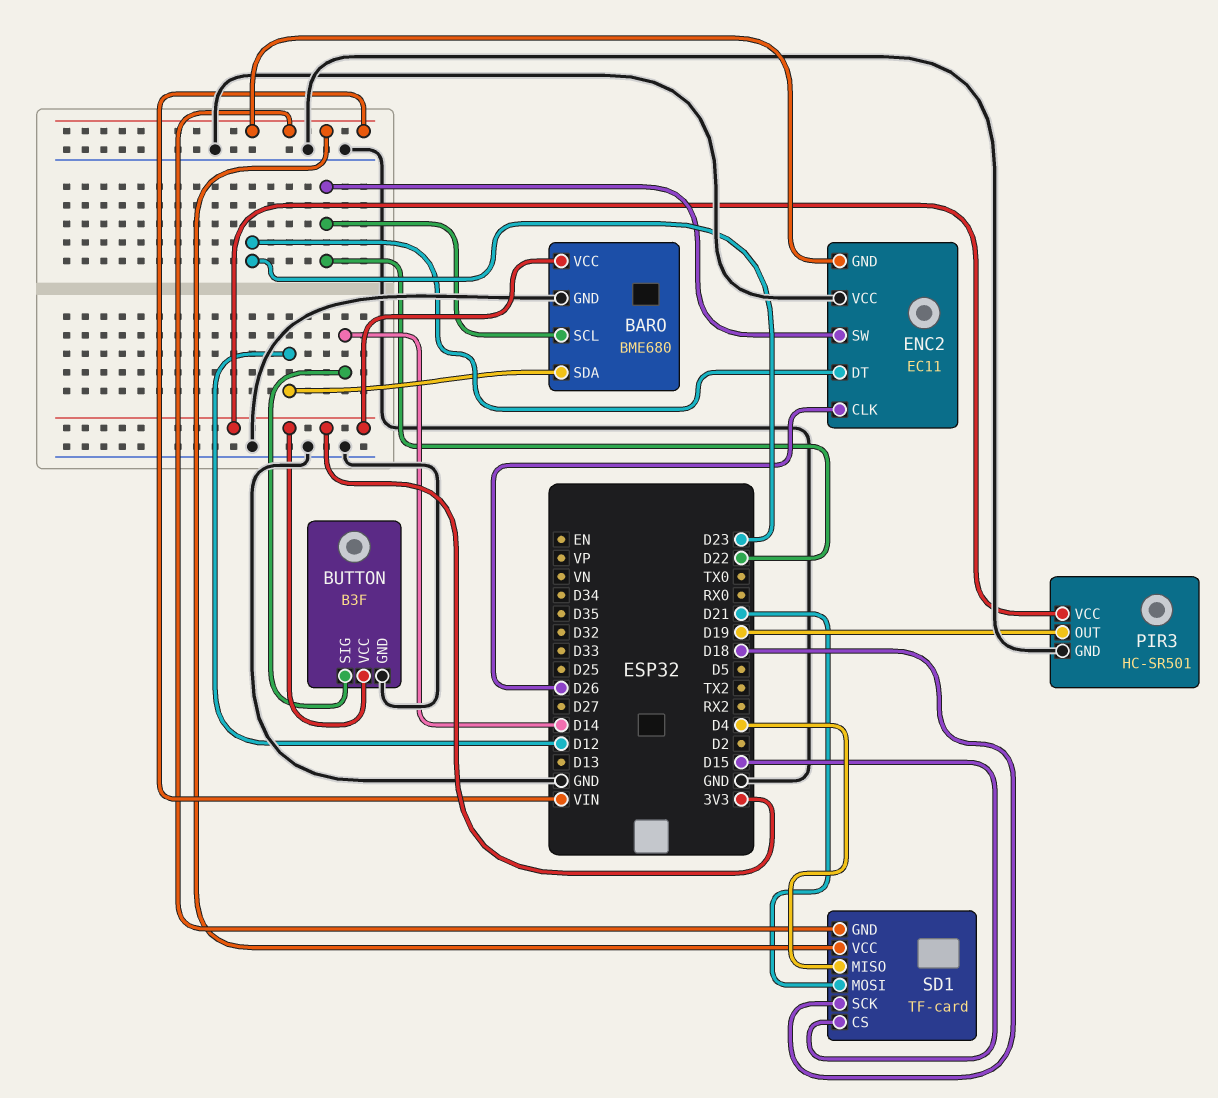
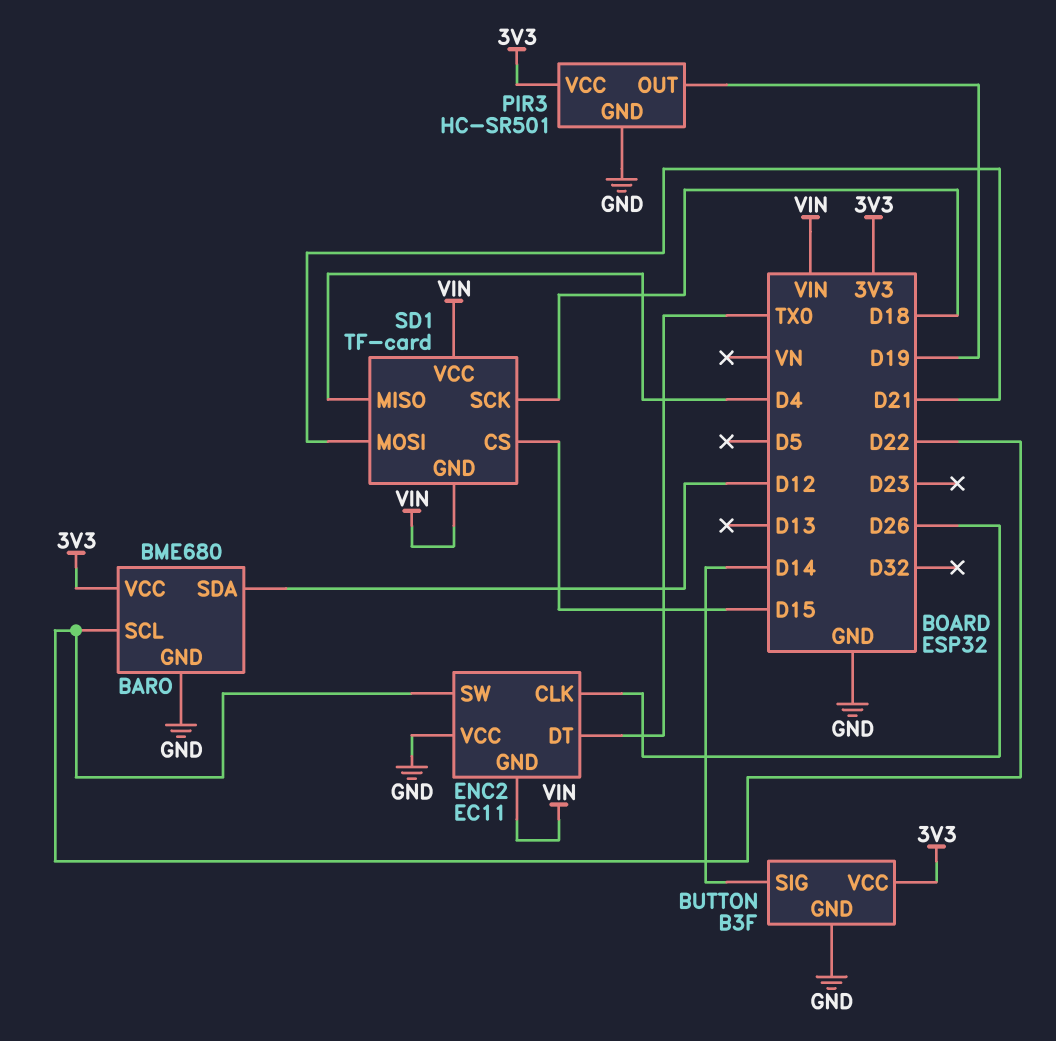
ENC2 pin DT: D23 -> TX0

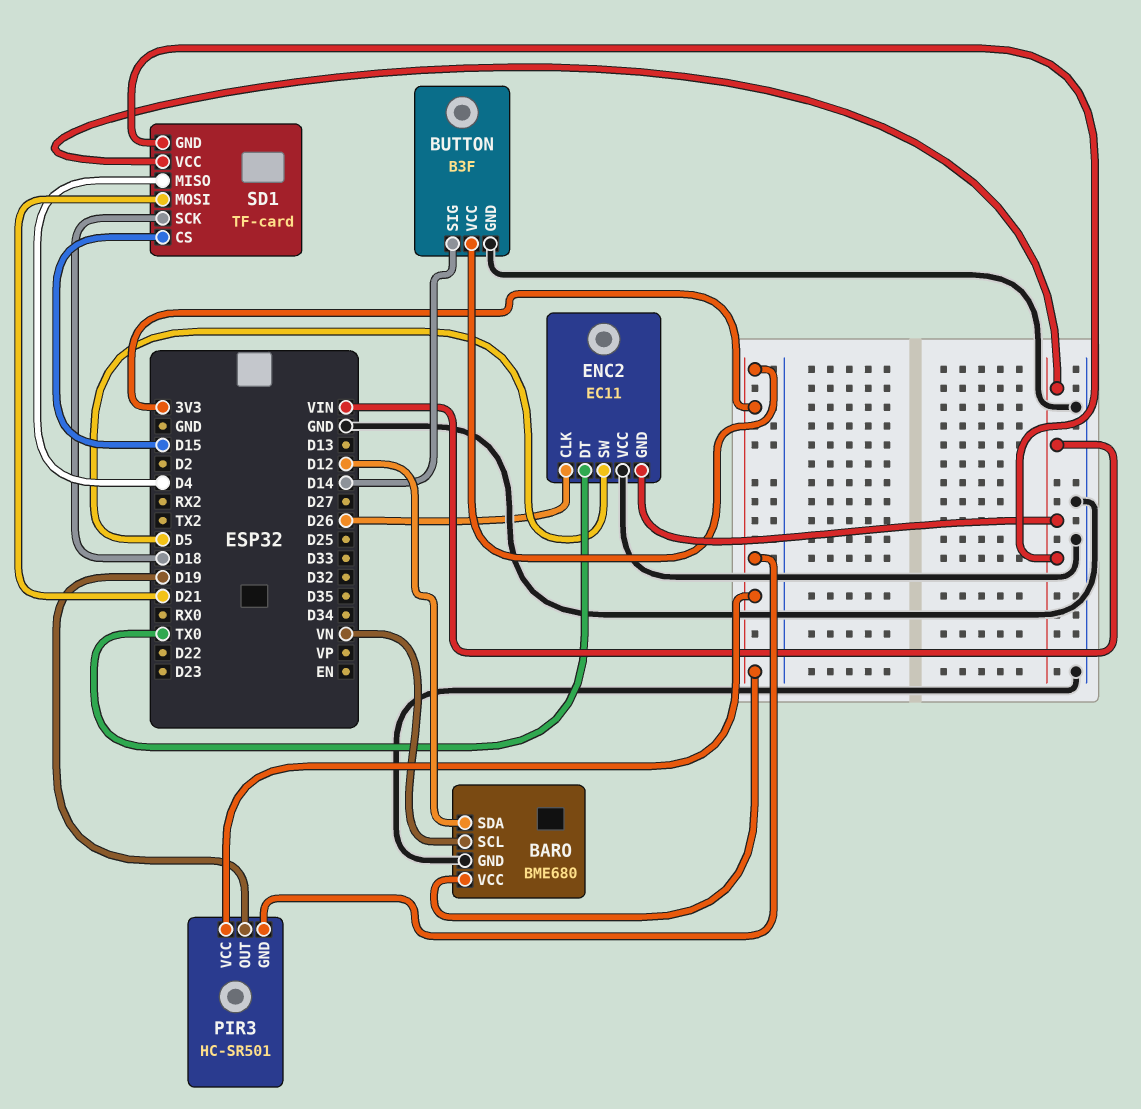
BARO pin SCL: D22 -> VN
ENC2 pin SW: D22 -> D5
PIR3 pin GND: GND -> 3V3

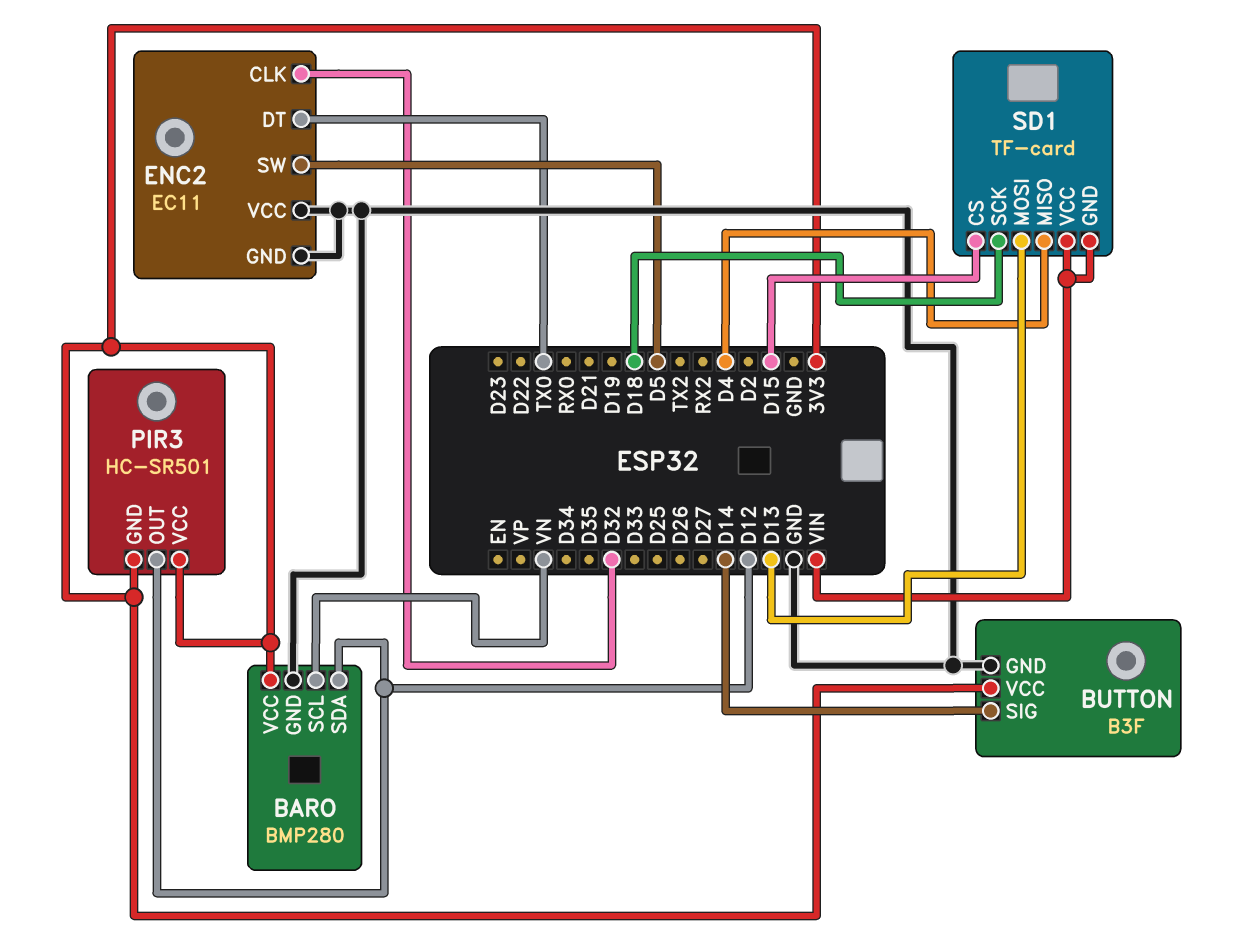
BARO: BME680 -> BMP280
ENC2 pin CLK: D26 -> D32
ENC2 pin GND: VIN -> GND
PIR3 pin OUT: D19 -> D12
SD1 pin MOSI: D21 -> D13

